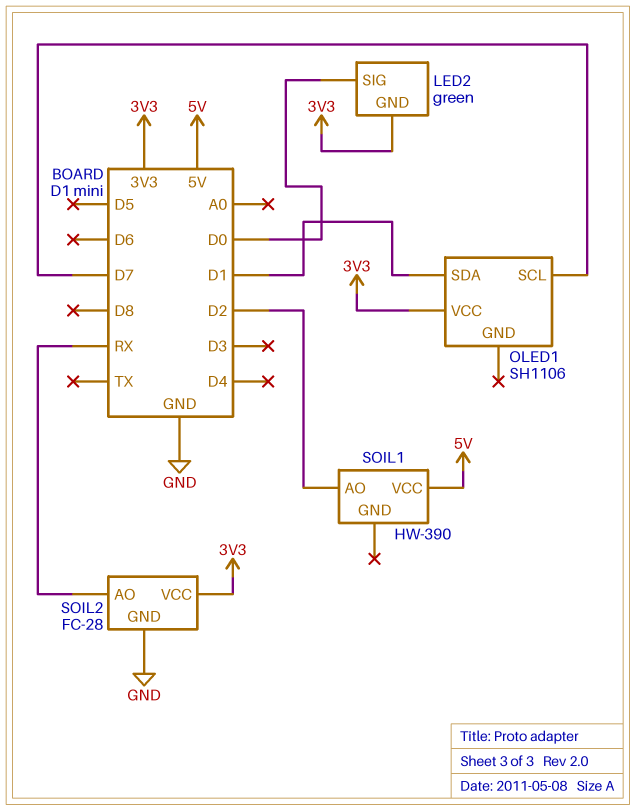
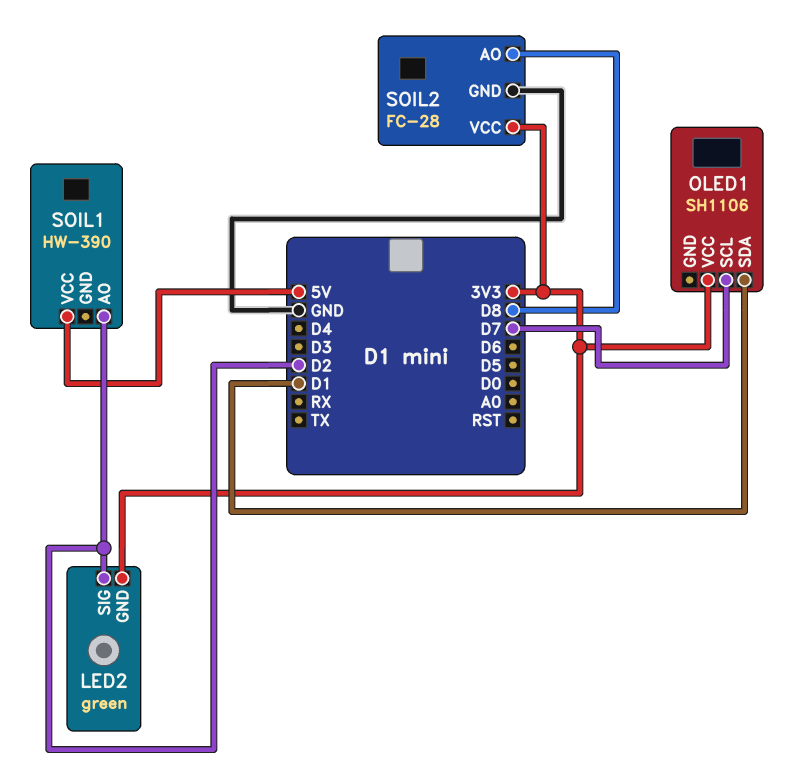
LED2 pin SIG: D0 -> D2
SOIL2 pin AO: RX -> D8

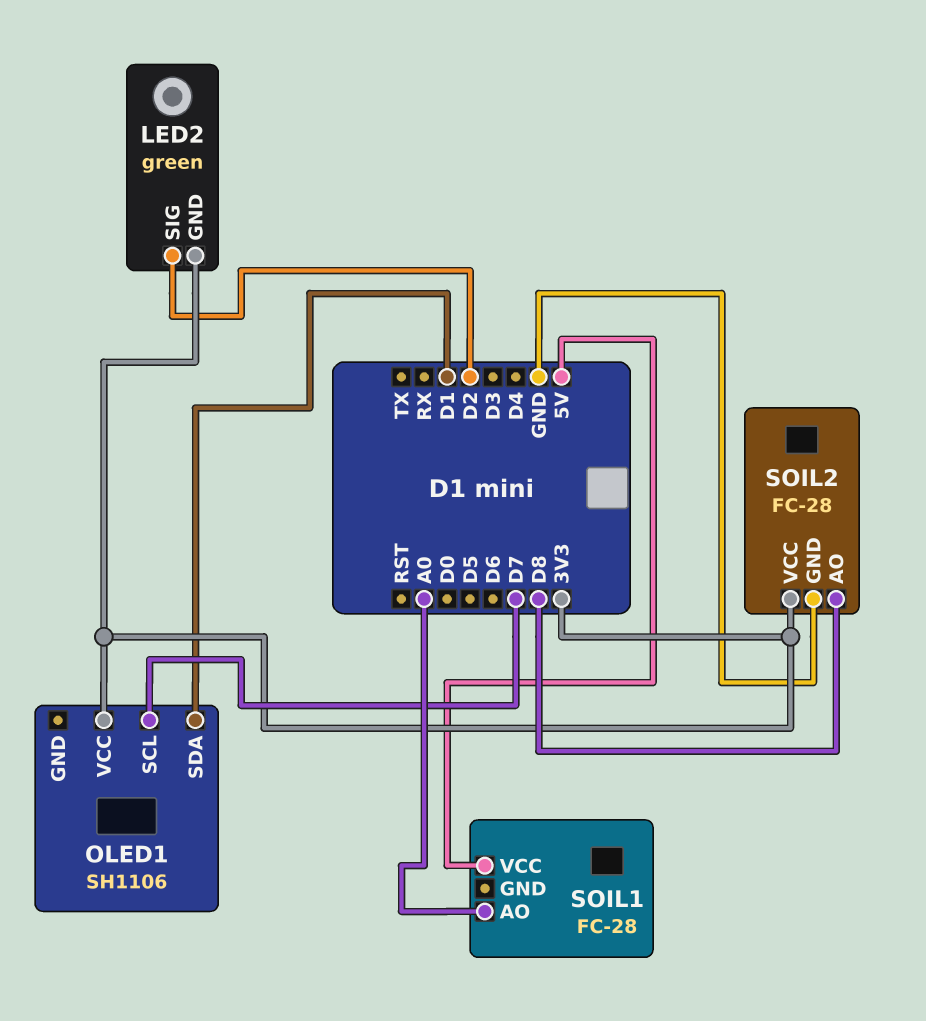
SOIL1: HW-390 -> FC-28
SOIL1 pin AO: D2 -> A0

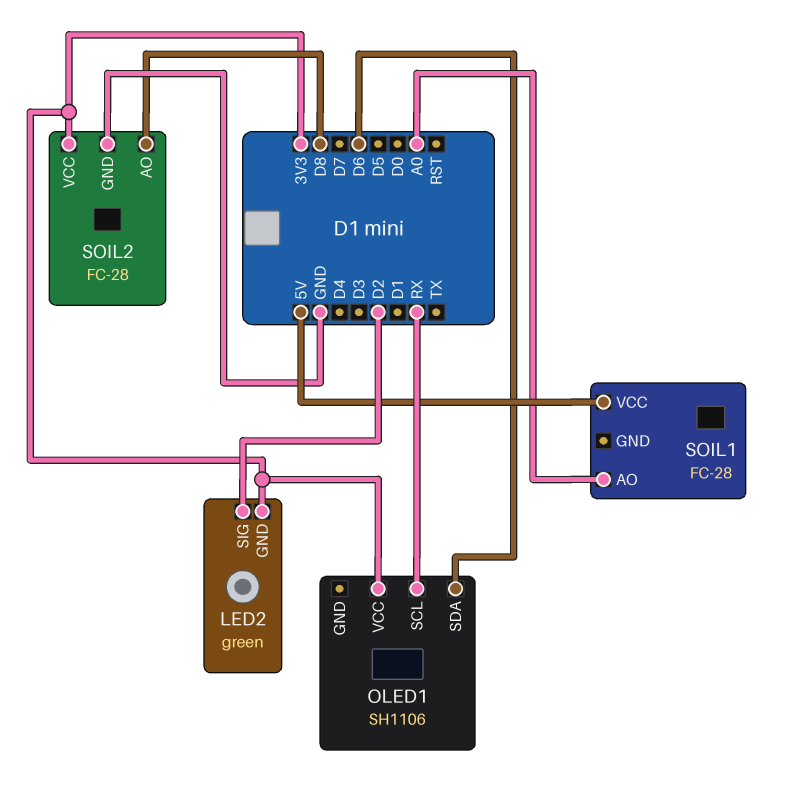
OLED1 pin SCL: D7 -> RX
OLED1 pin SDA: D1 -> D6

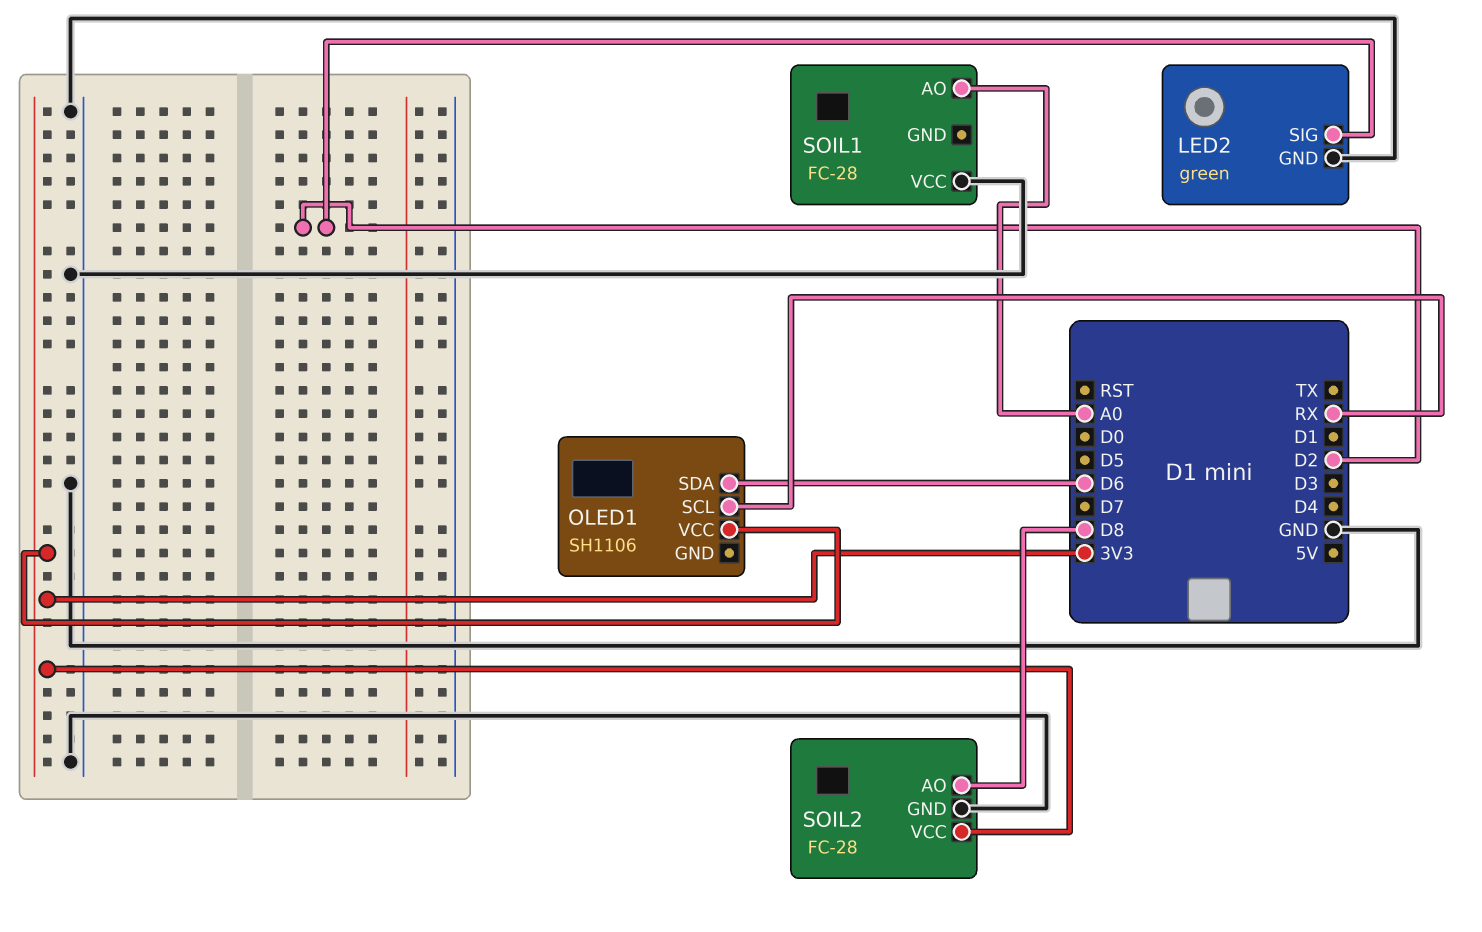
LED2 pin GND: 3V3 -> GND
SOIL1 pin VCC: 5V -> GND

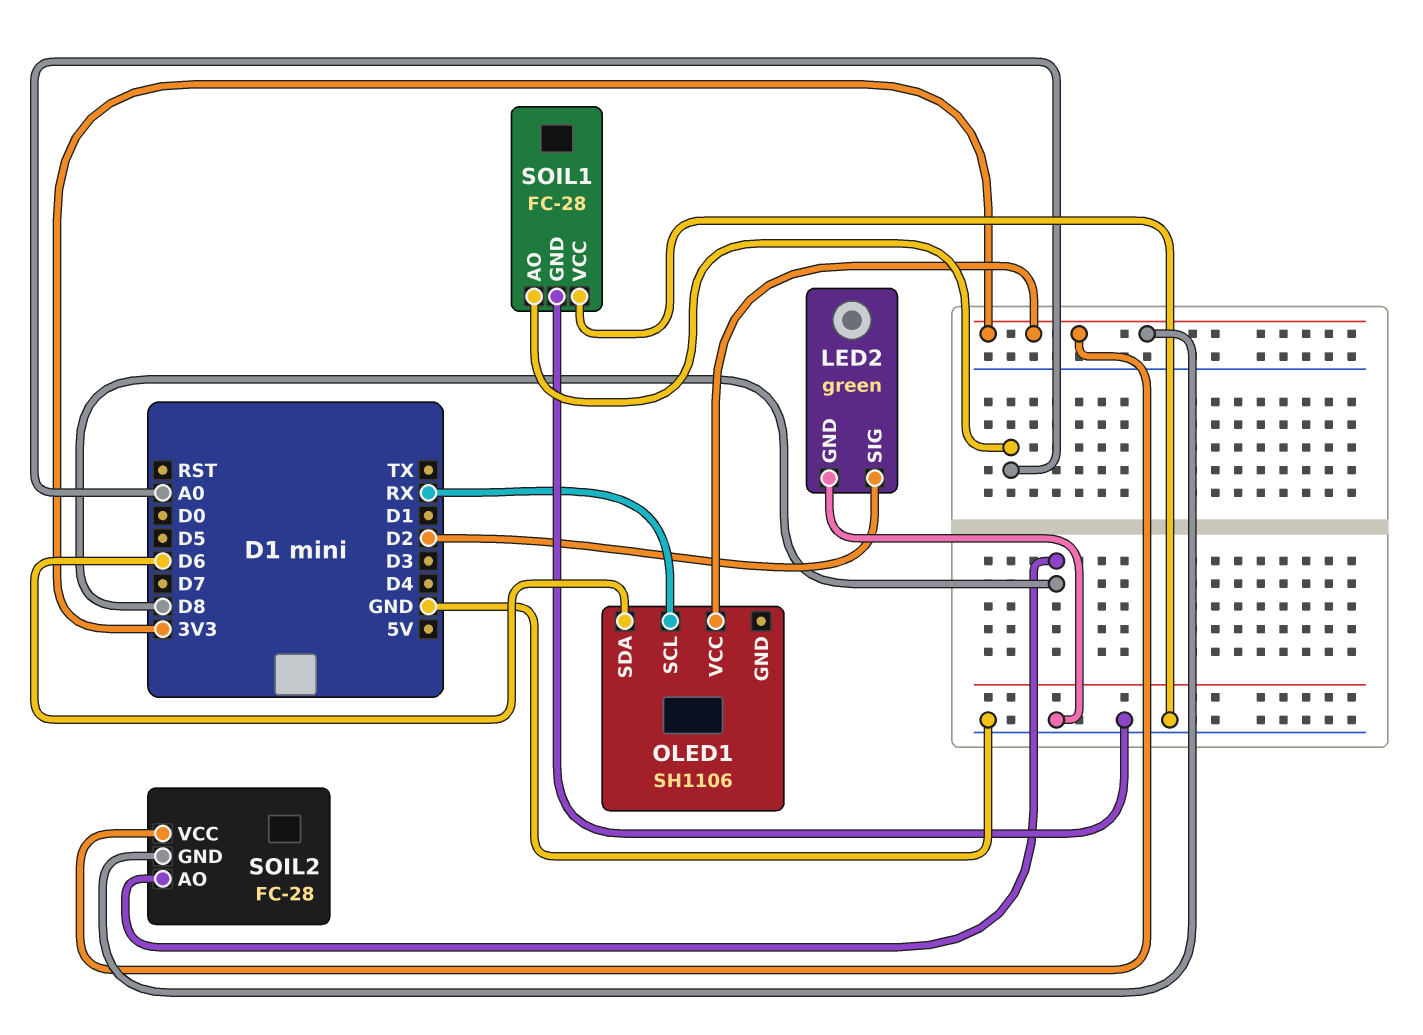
SOIL1 pin GND: none -> GND
SOIL2 pin GND: GND -> 3V3

